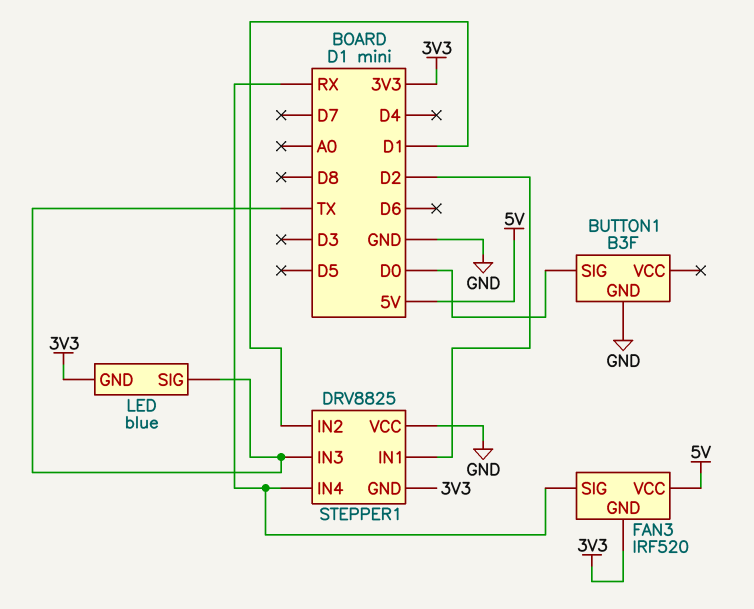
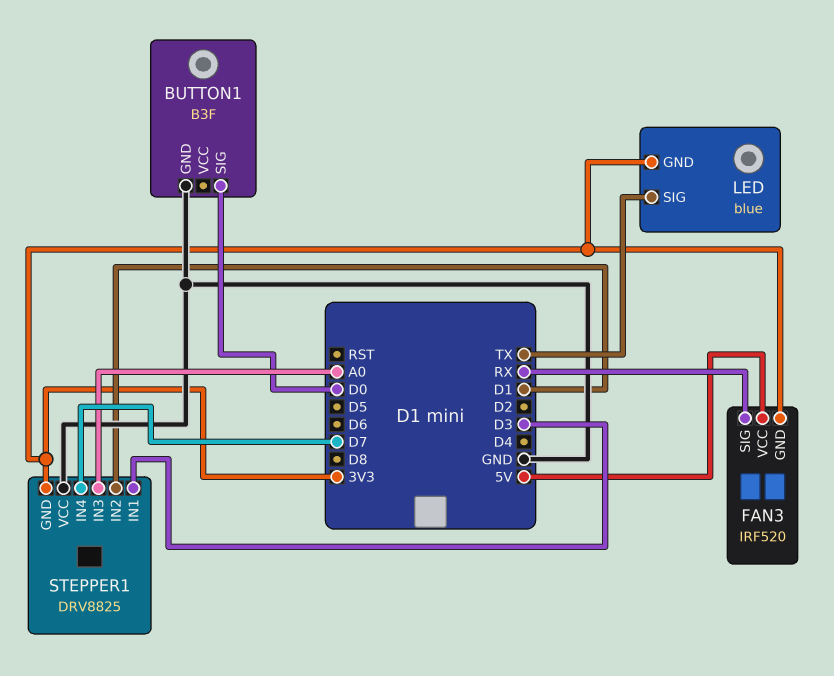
STEPPER1 pin IN1: D2 -> D3
STEPPER1 pin IN3: TX -> A0
STEPPER1 pin IN4: RX -> D7

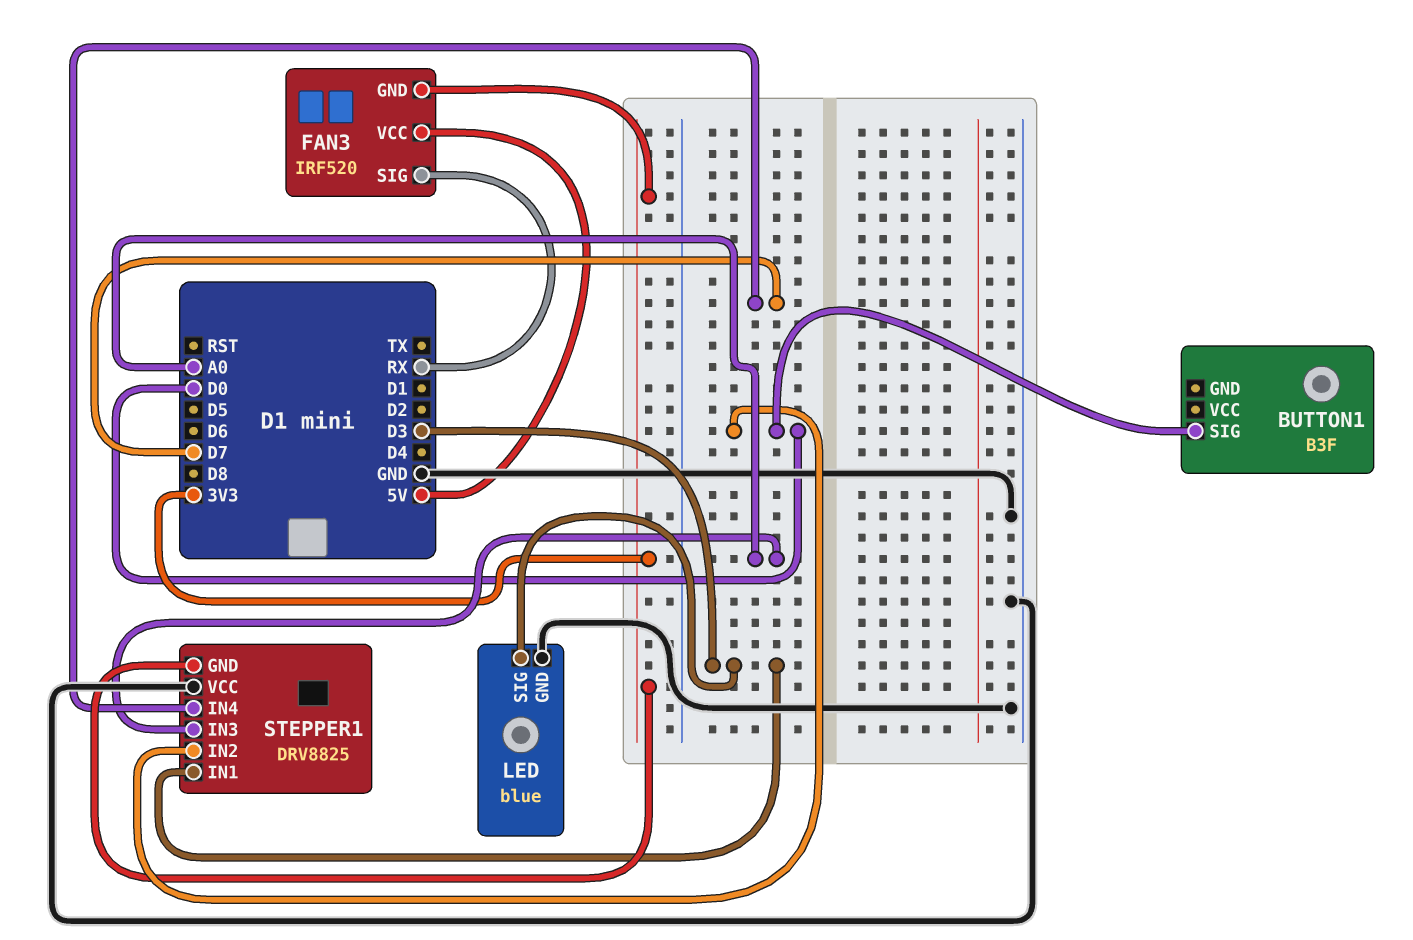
BUTTON1 pin GND: GND -> none
LED pin GND: 3V3 -> GND
LED pin SIG: TX -> D3
STEPPER1 pin IN2: D1 -> D0

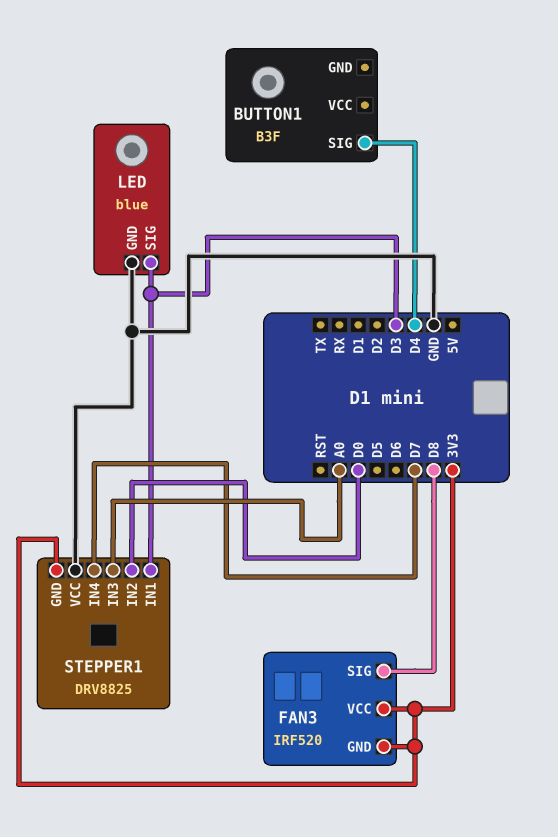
BUTTON1 pin SIG: D0 -> D4
FAN3 pin SIG: RX -> D8
FAN3 pin VCC: 5V -> 3V3

